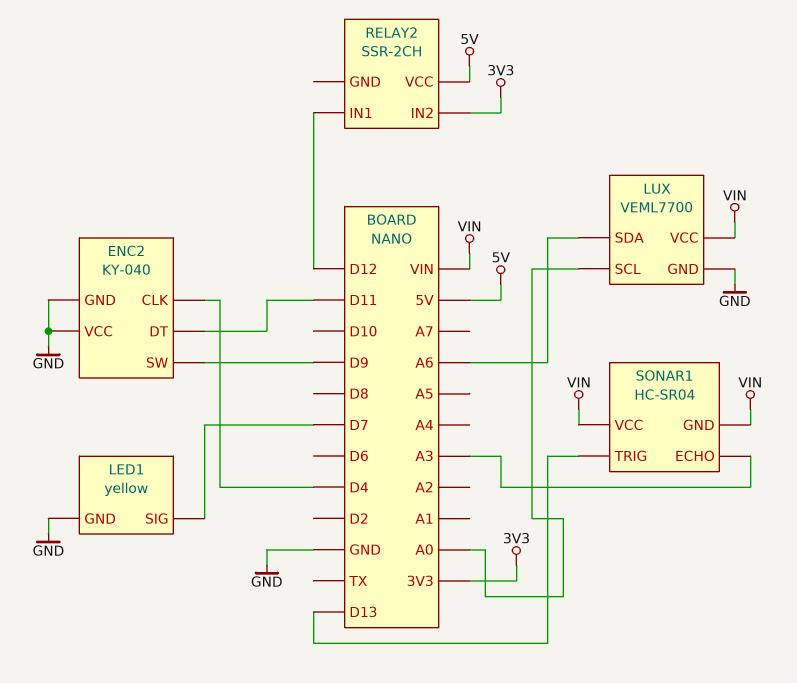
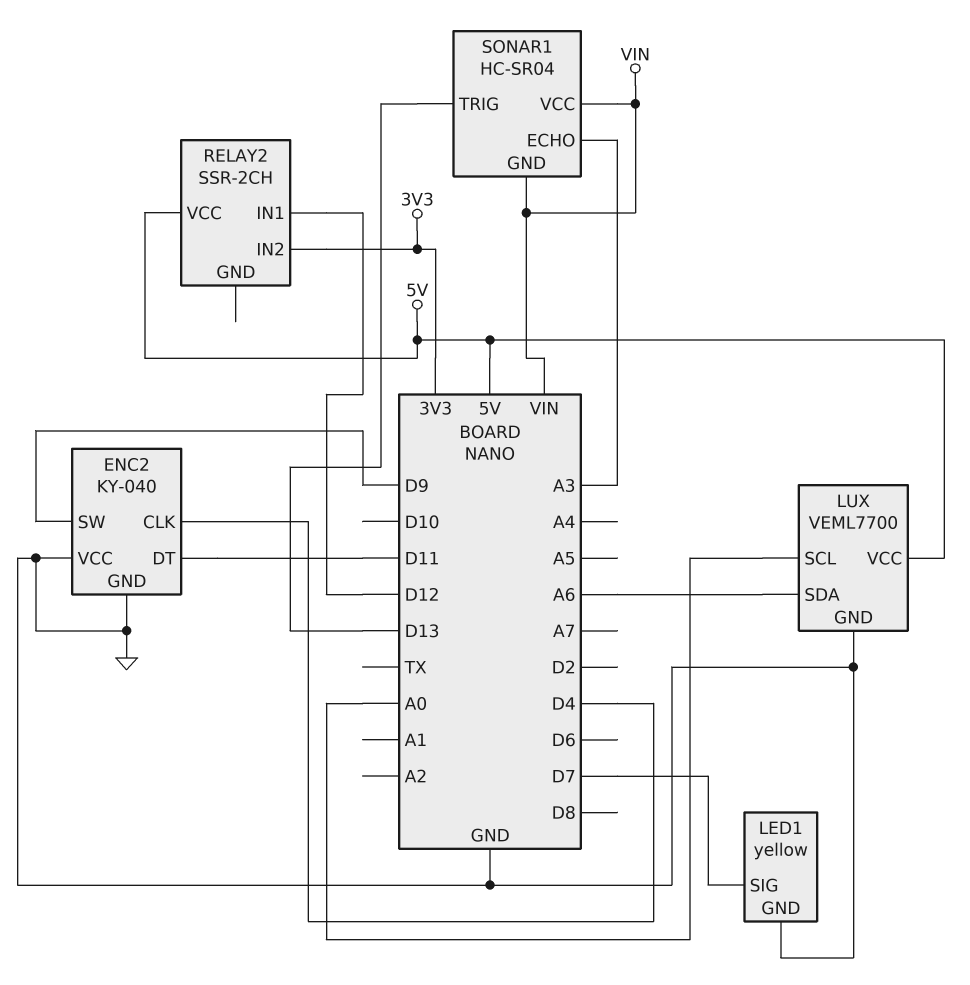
LUX pin VCC: VIN -> 5V

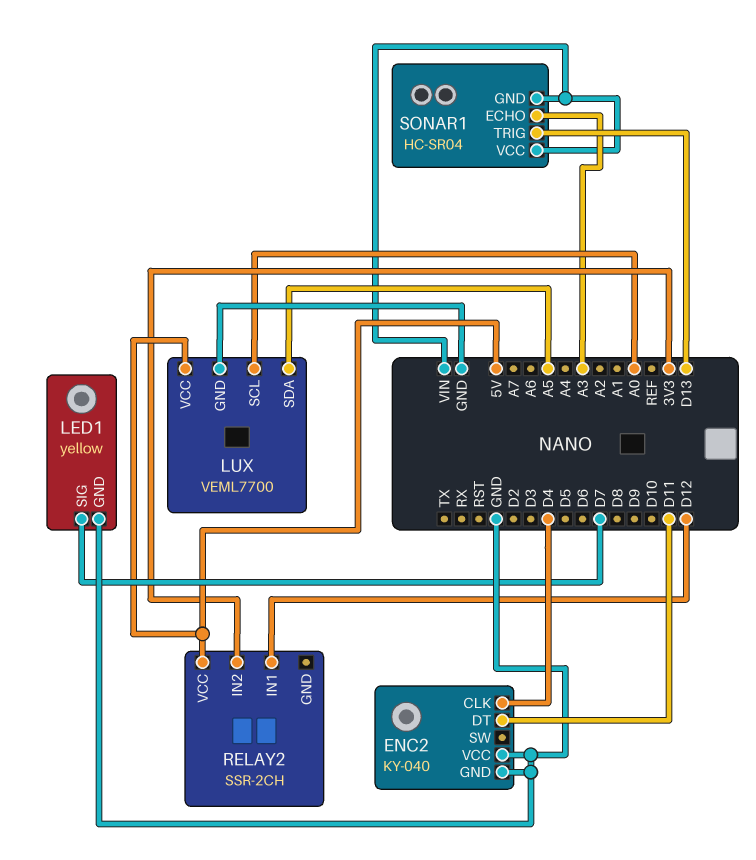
ENC2 pin SW: D9 -> none
LUX pin SDA: A6 -> A5

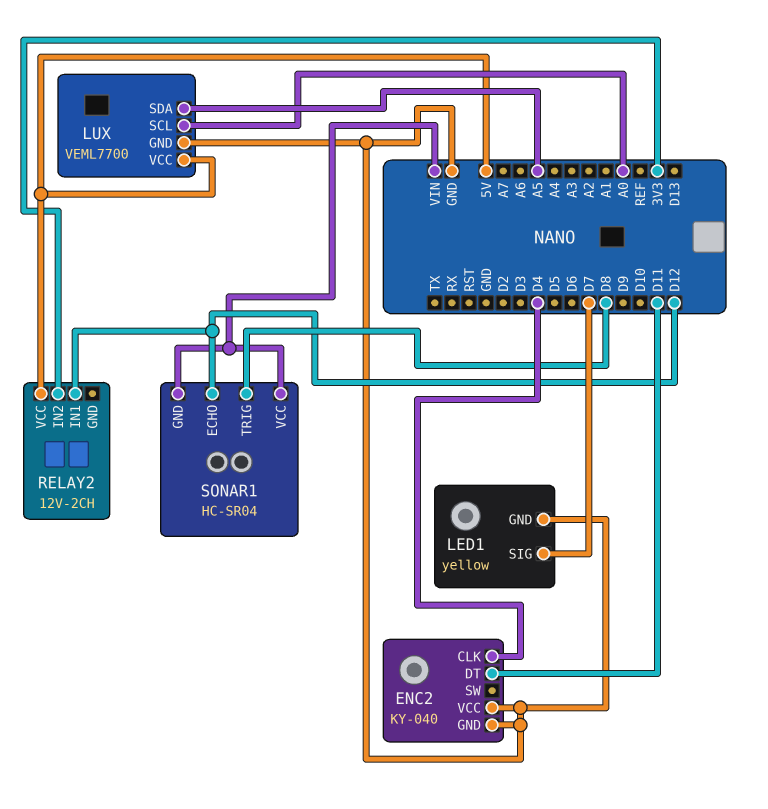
RELAY2: SSR-2CH -> 12V-2CH
SONAR1 pin ECHO: A3 -> D12
SONAR1 pin TRIG: D13 -> D8

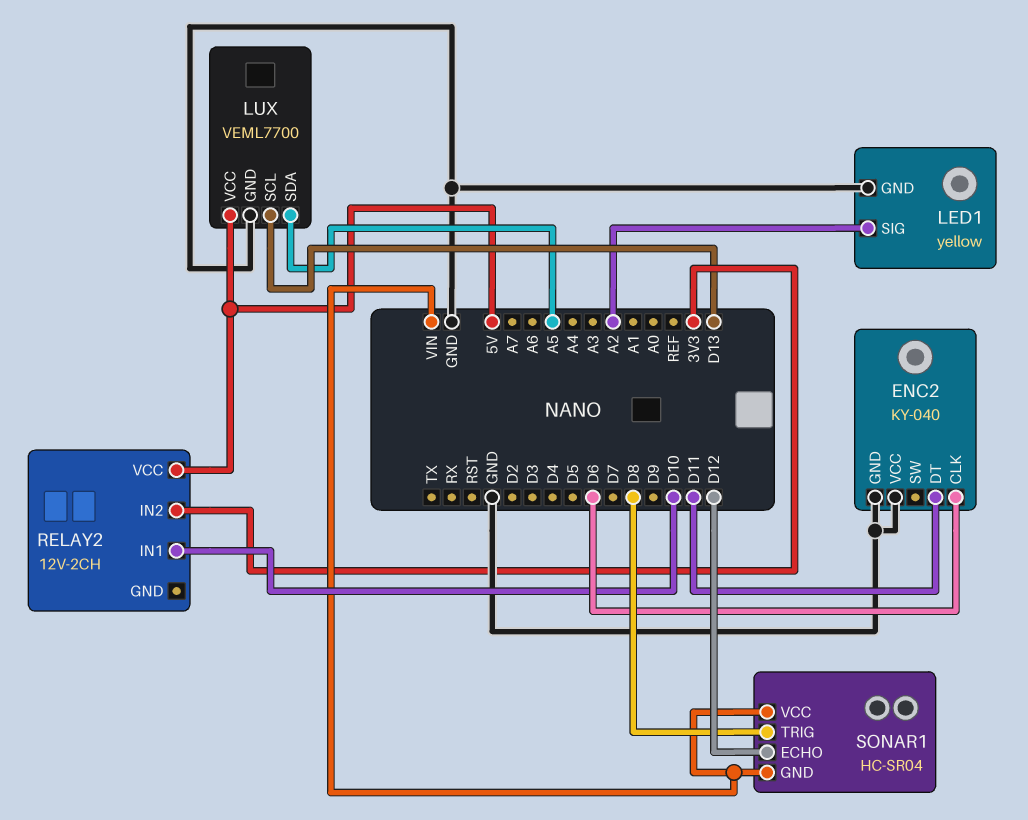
ENC2 pin CLK: D4 -> D6
LED1 pin SIG: D7 -> A2
LUX pin SCL: A0 -> D13
RELAY2 pin IN1: D12 -> D10

